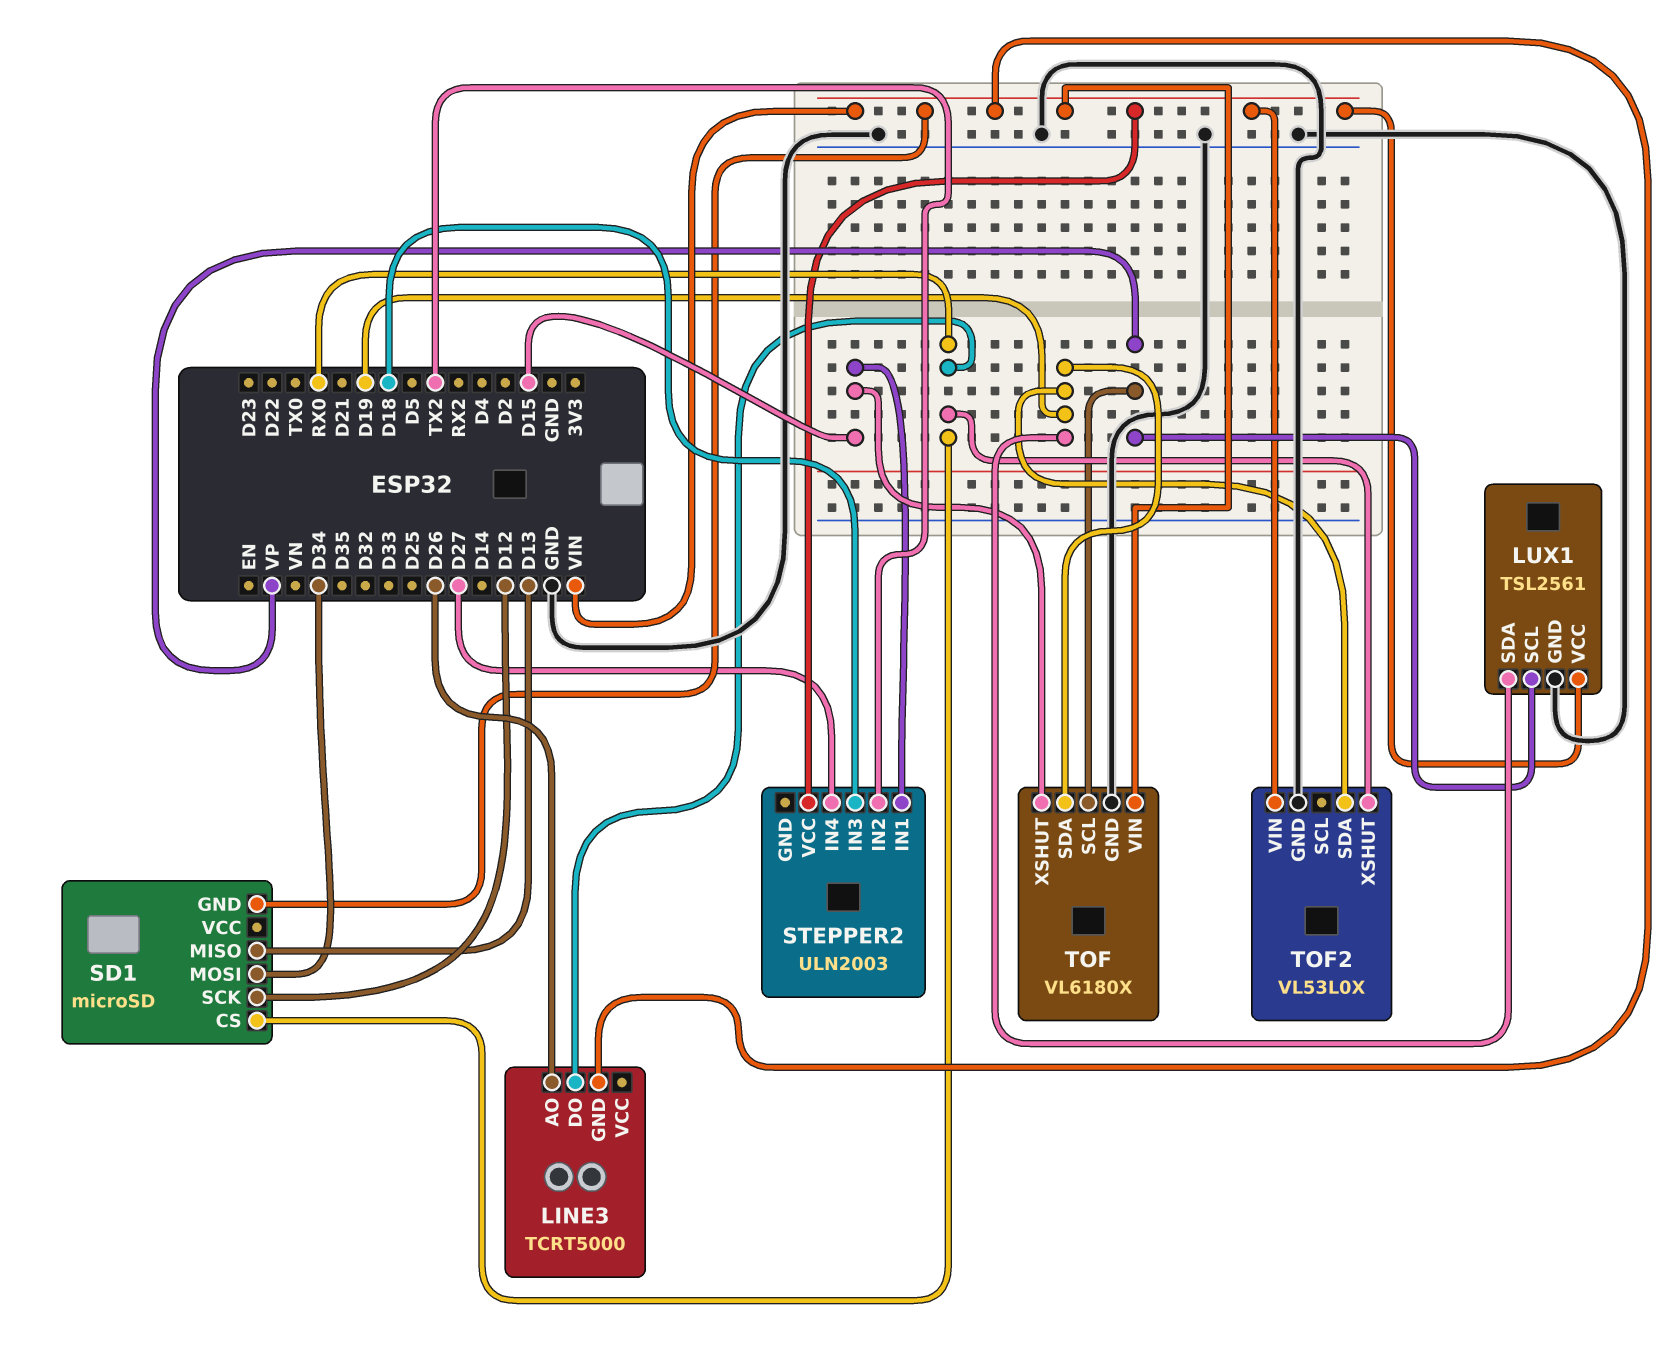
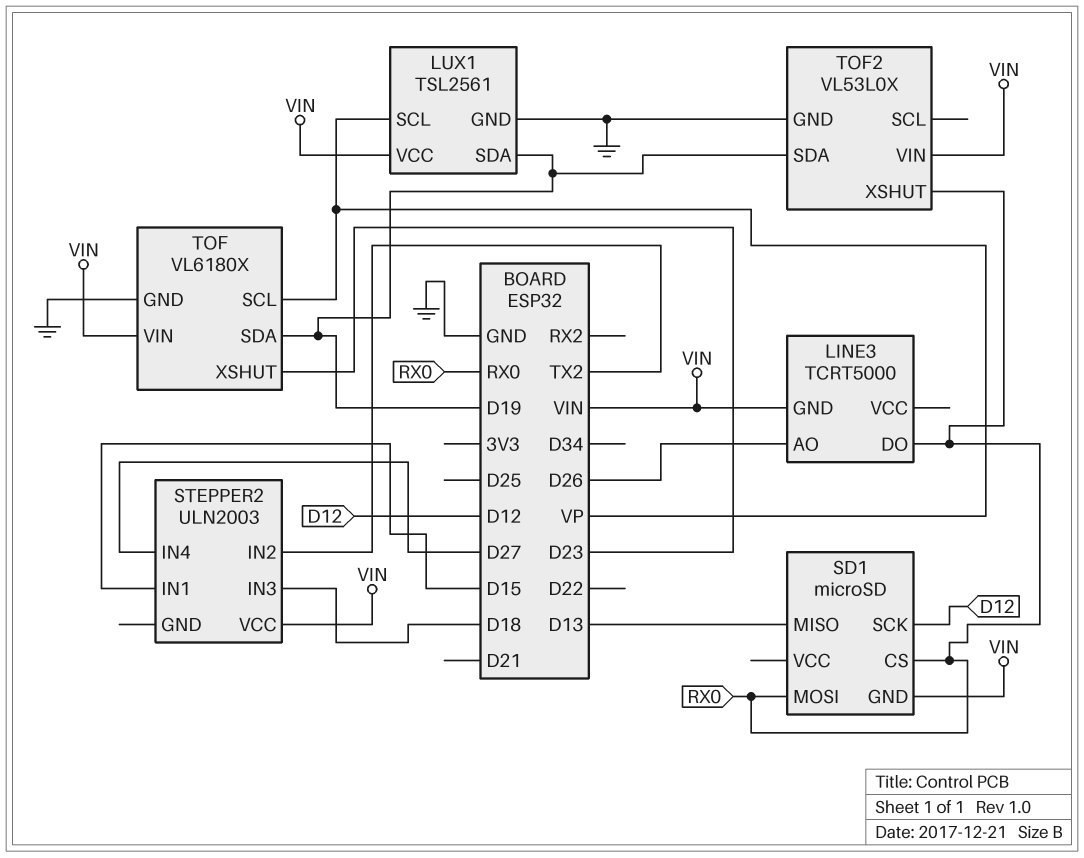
SD1 pin MOSI: D34 -> RX0
TOF pin XSHUT: D15 -> D23

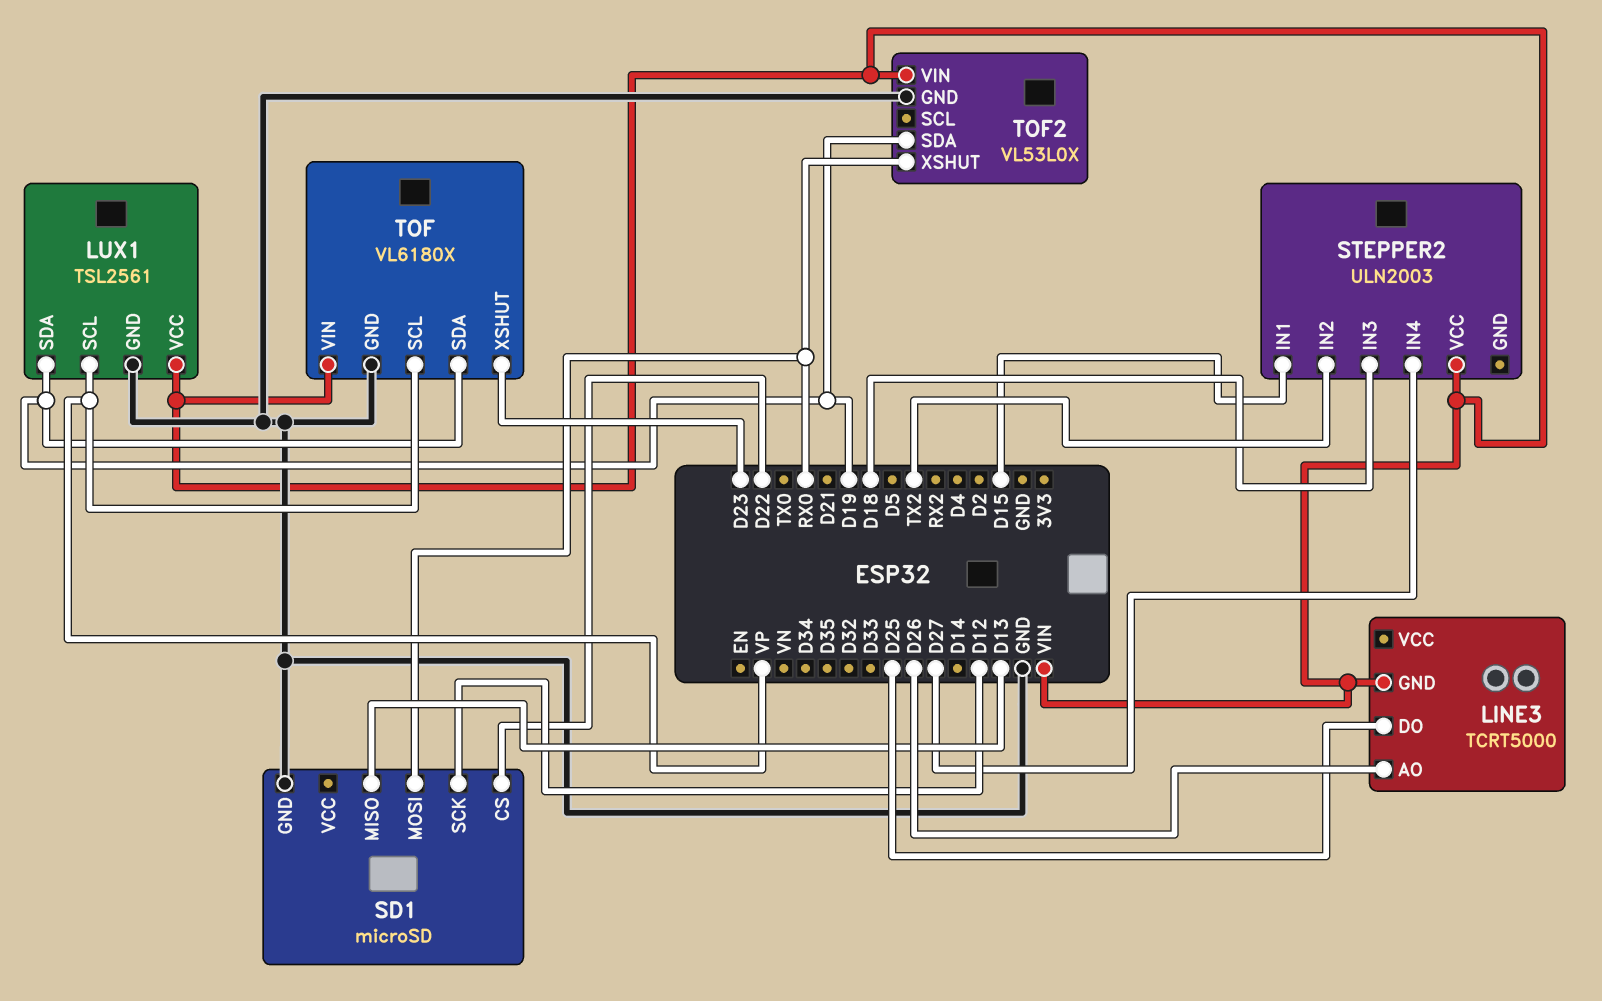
LINE3 pin DO: RX0 -> D25
SD1 pin CS: RX0 -> D22
SD1 pin GND: VIN -> GND

